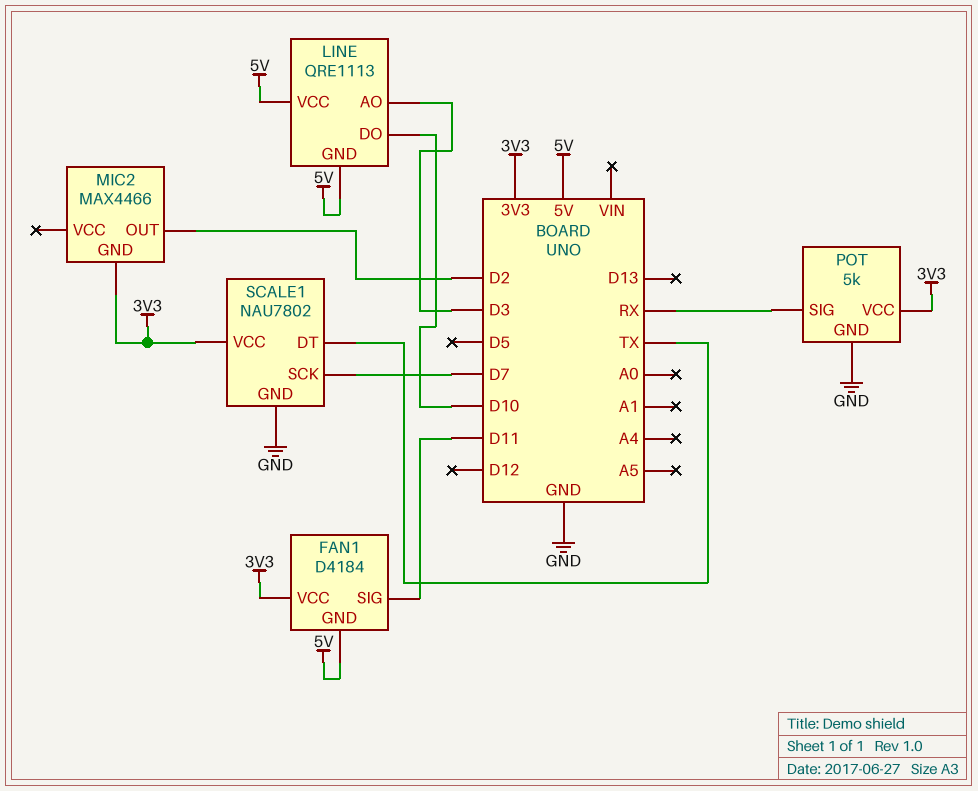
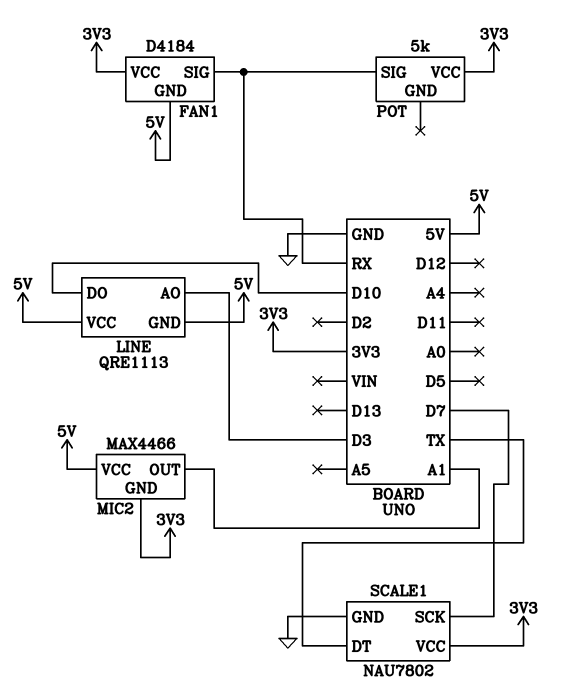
FAN1 pin SIG: D11 -> RX
MIC2 pin OUT: D2 -> A1
MIC2 pin VCC: none -> 5V
POT pin GND: GND -> none

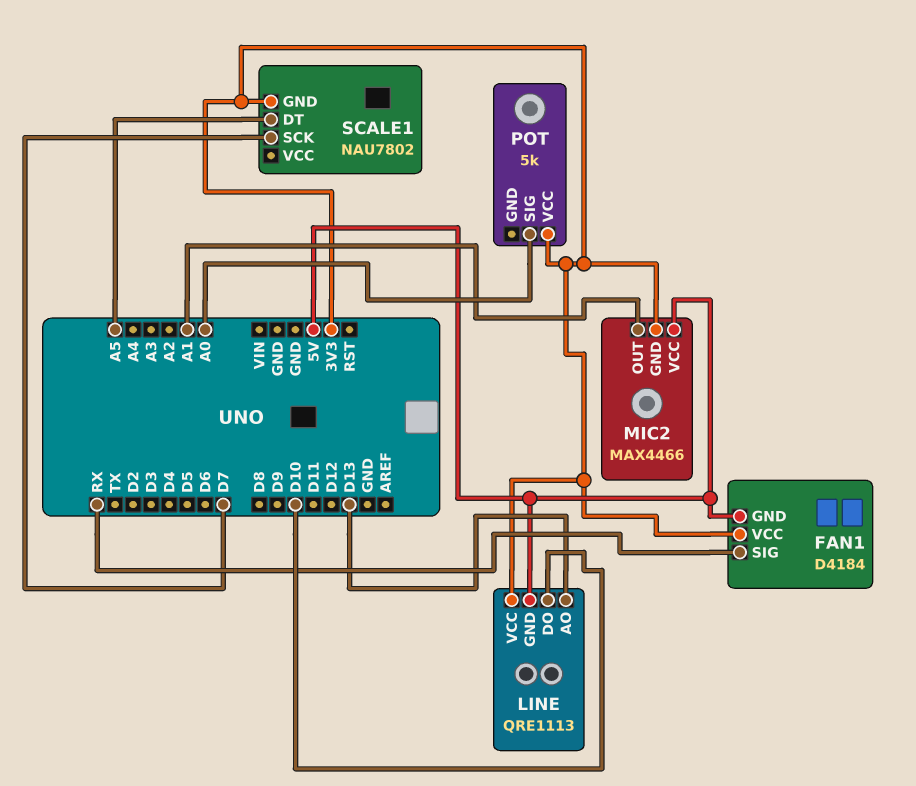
LINE pin AO: D3 -> D13
LINE pin VCC: 5V -> 3V3
POT pin SIG: RX -> A0
SCALE1 pin DT: TX -> A5
SCALE1 pin GND: GND -> 3V3
SCALE1 pin VCC: 3V3 -> none

